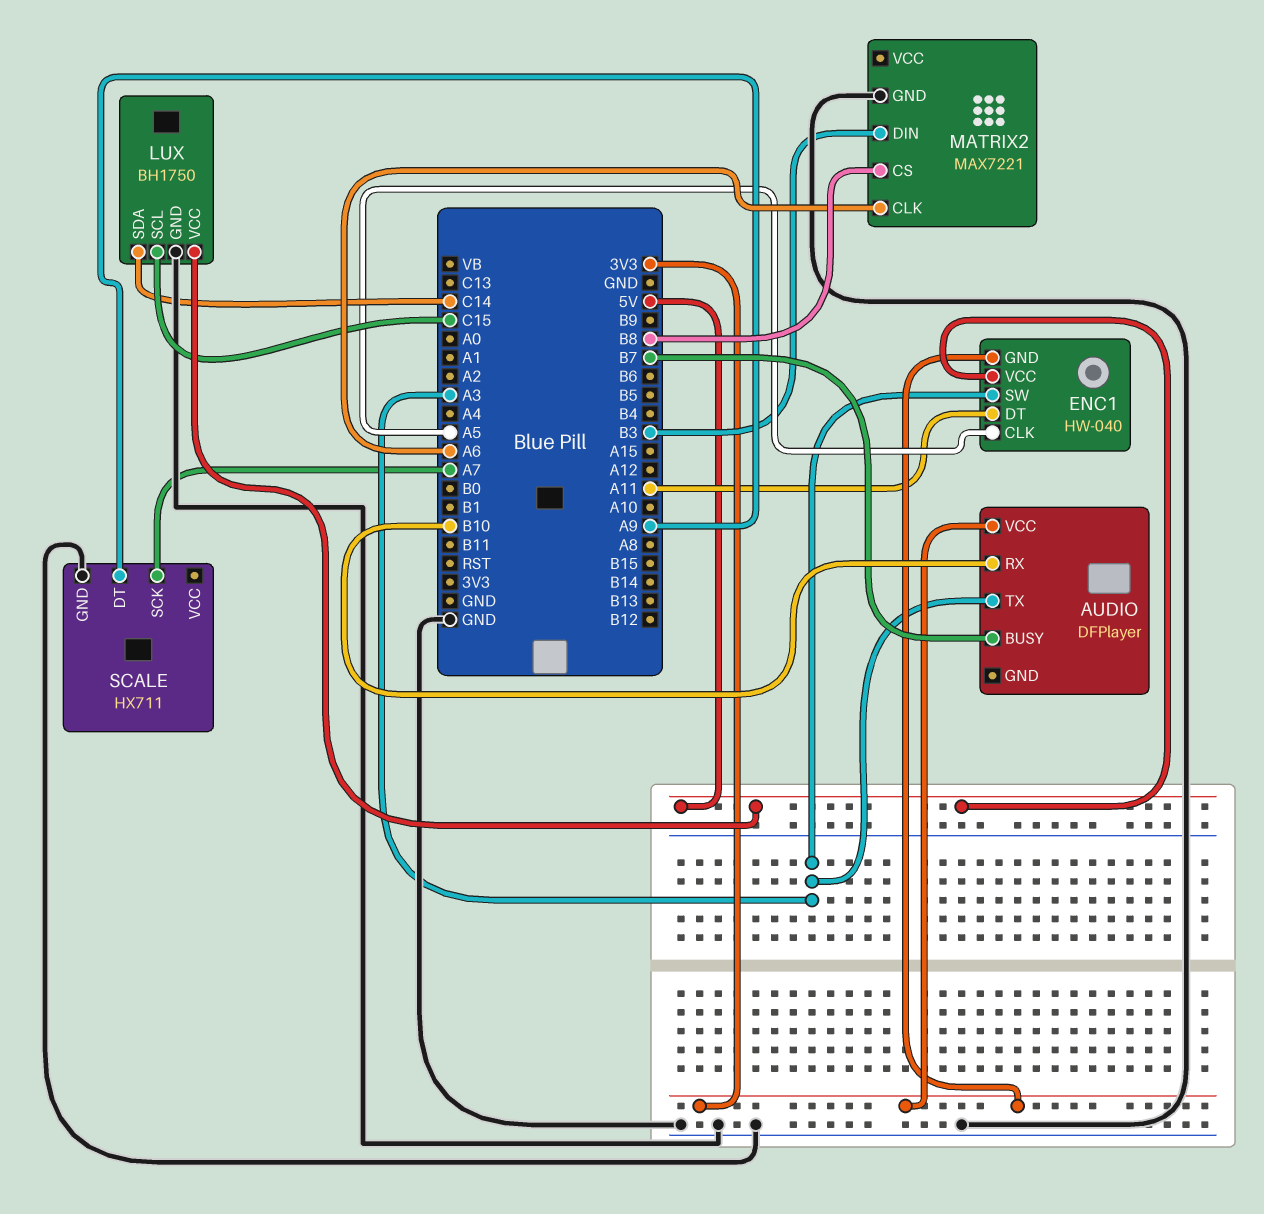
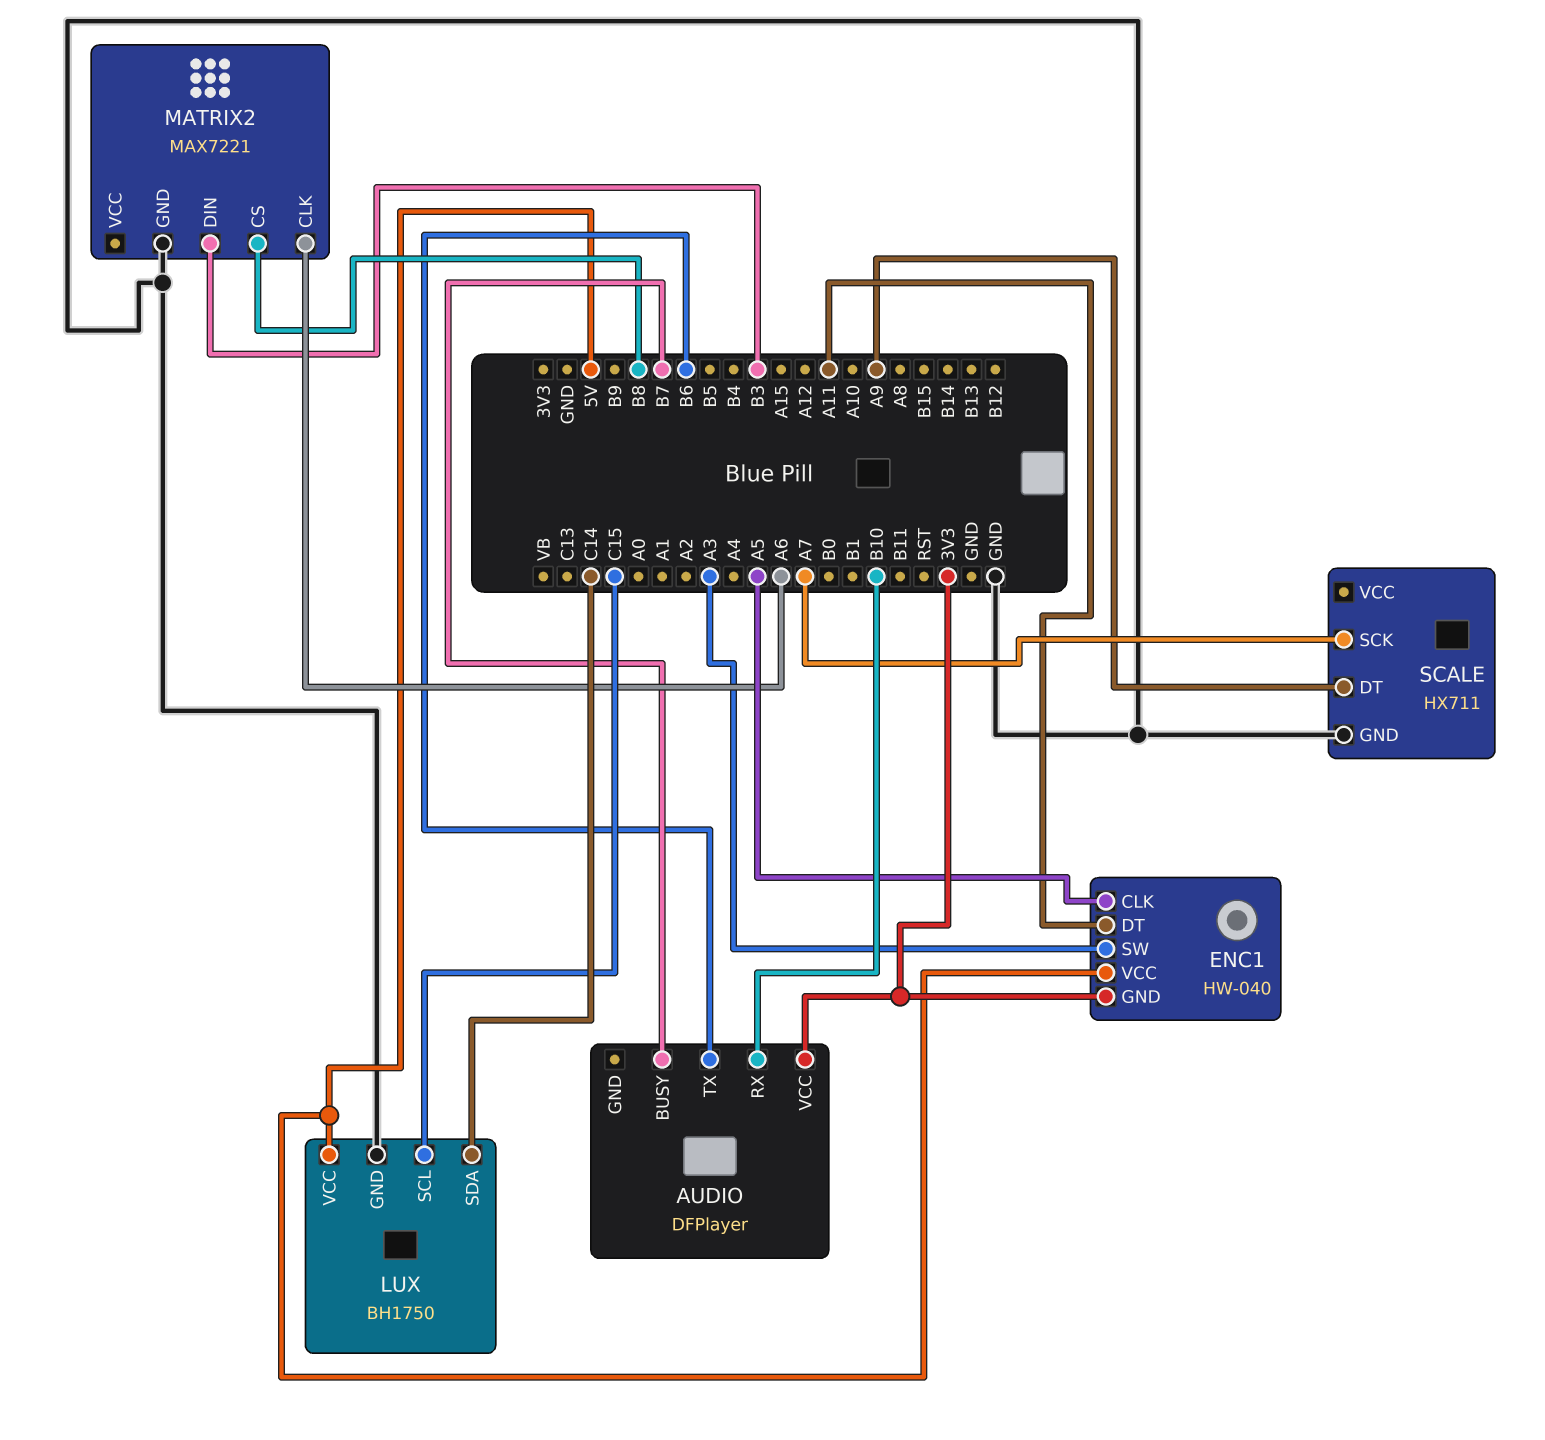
AUDIO pin TX: A3 -> B6

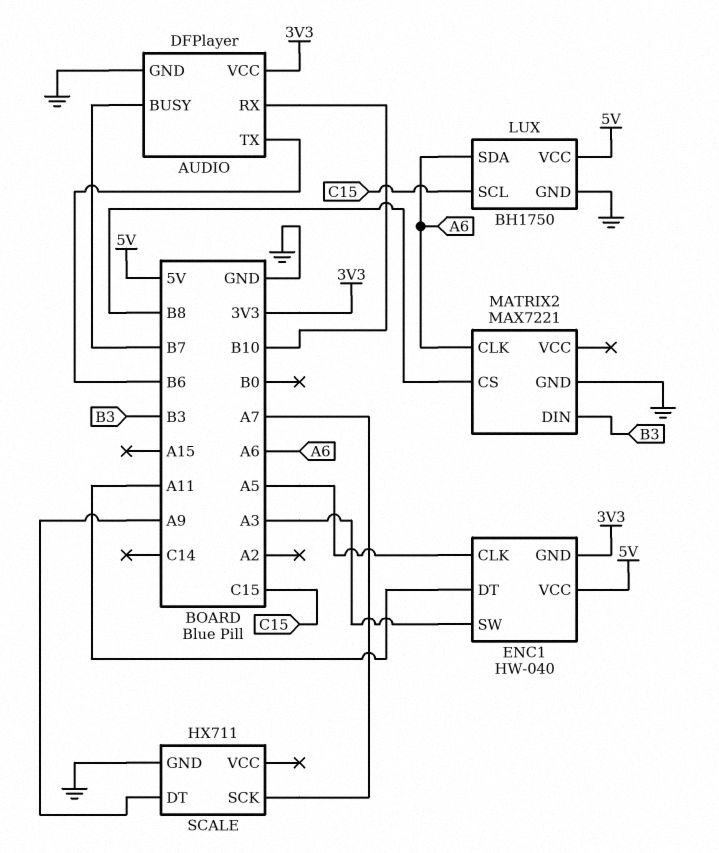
AUDIO pin GND: none -> GND
LUX pin SDA: C14 -> A6

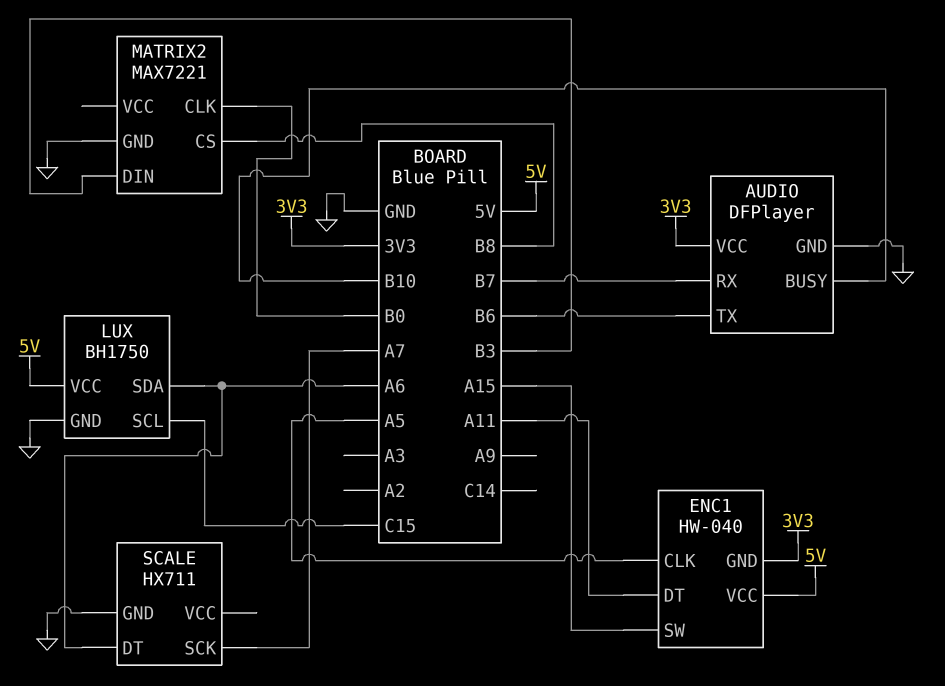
AUDIO pin BUSY: B7 -> B10
AUDIO pin RX: B10 -> B7
ENC1 pin SW: A3 -> A15
MATRIX2 pin CLK: A6 -> B0
SCALE pin DT: A9 -> A6

